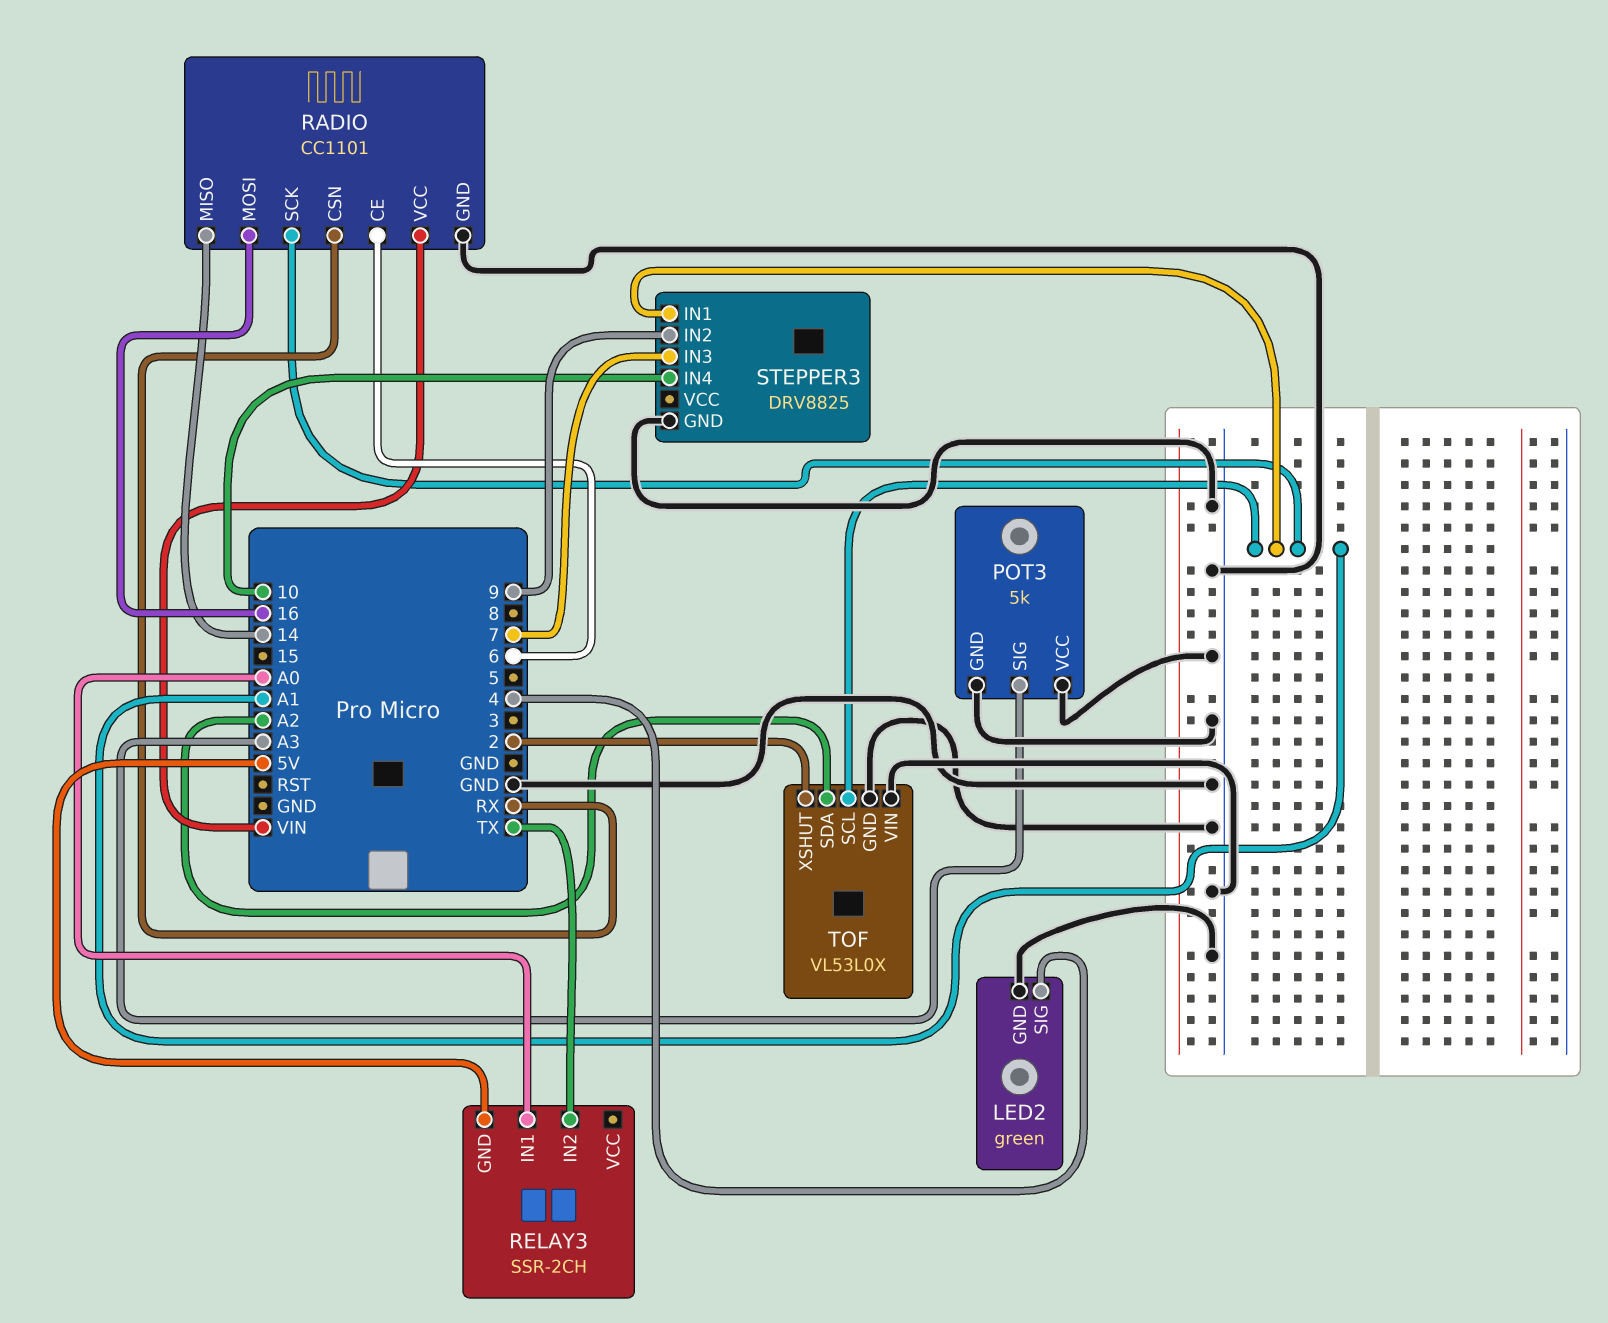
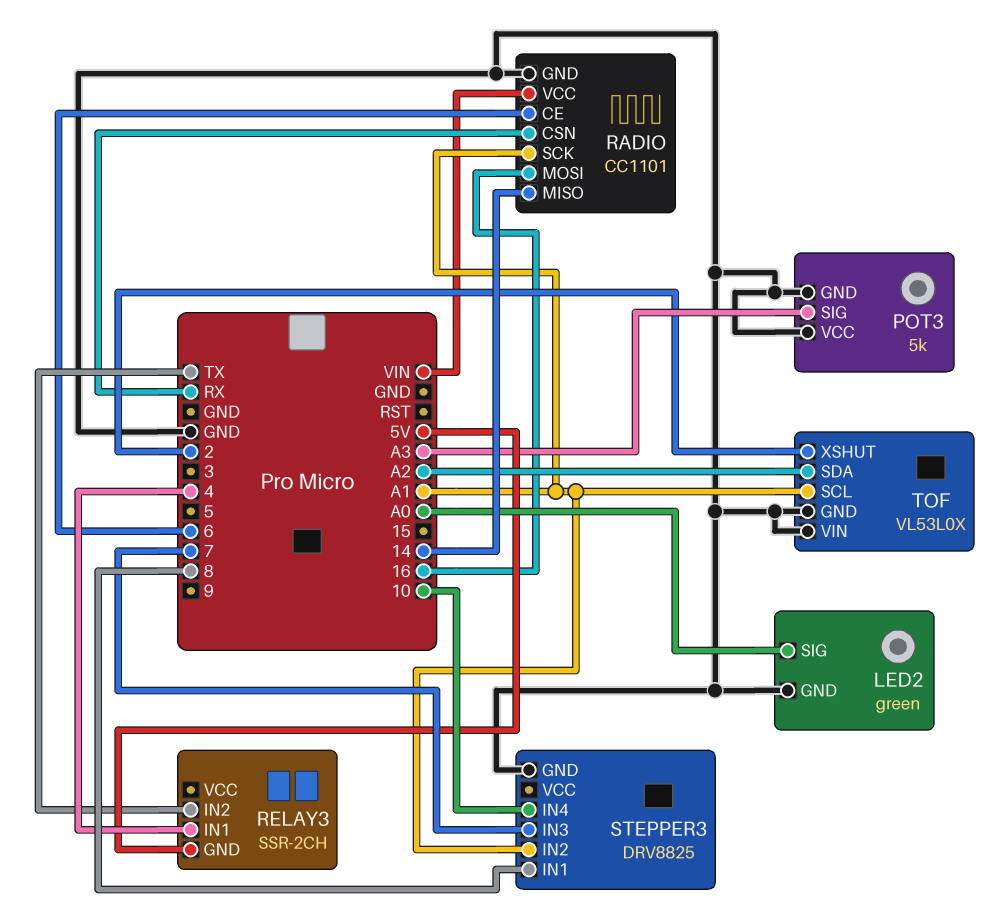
LED2 pin SIG: 4 -> A0
RELAY3 pin IN1: A0 -> 4
STEPPER3 pin IN1: A1 -> 8
STEPPER3 pin IN2: 9 -> A1

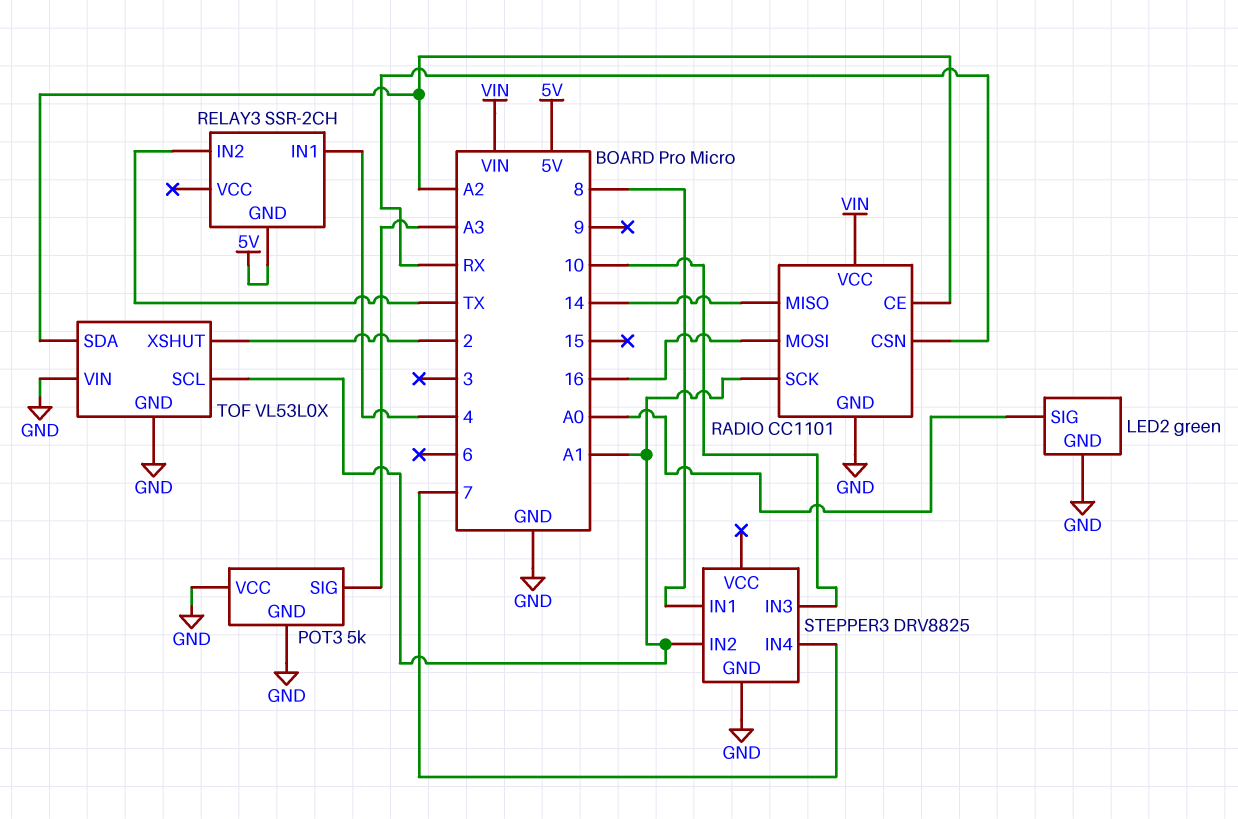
RADIO pin CE: 6 -> A2
STEPPER3 pin IN3: 7 -> 10
STEPPER3 pin IN4: 10 -> 7

